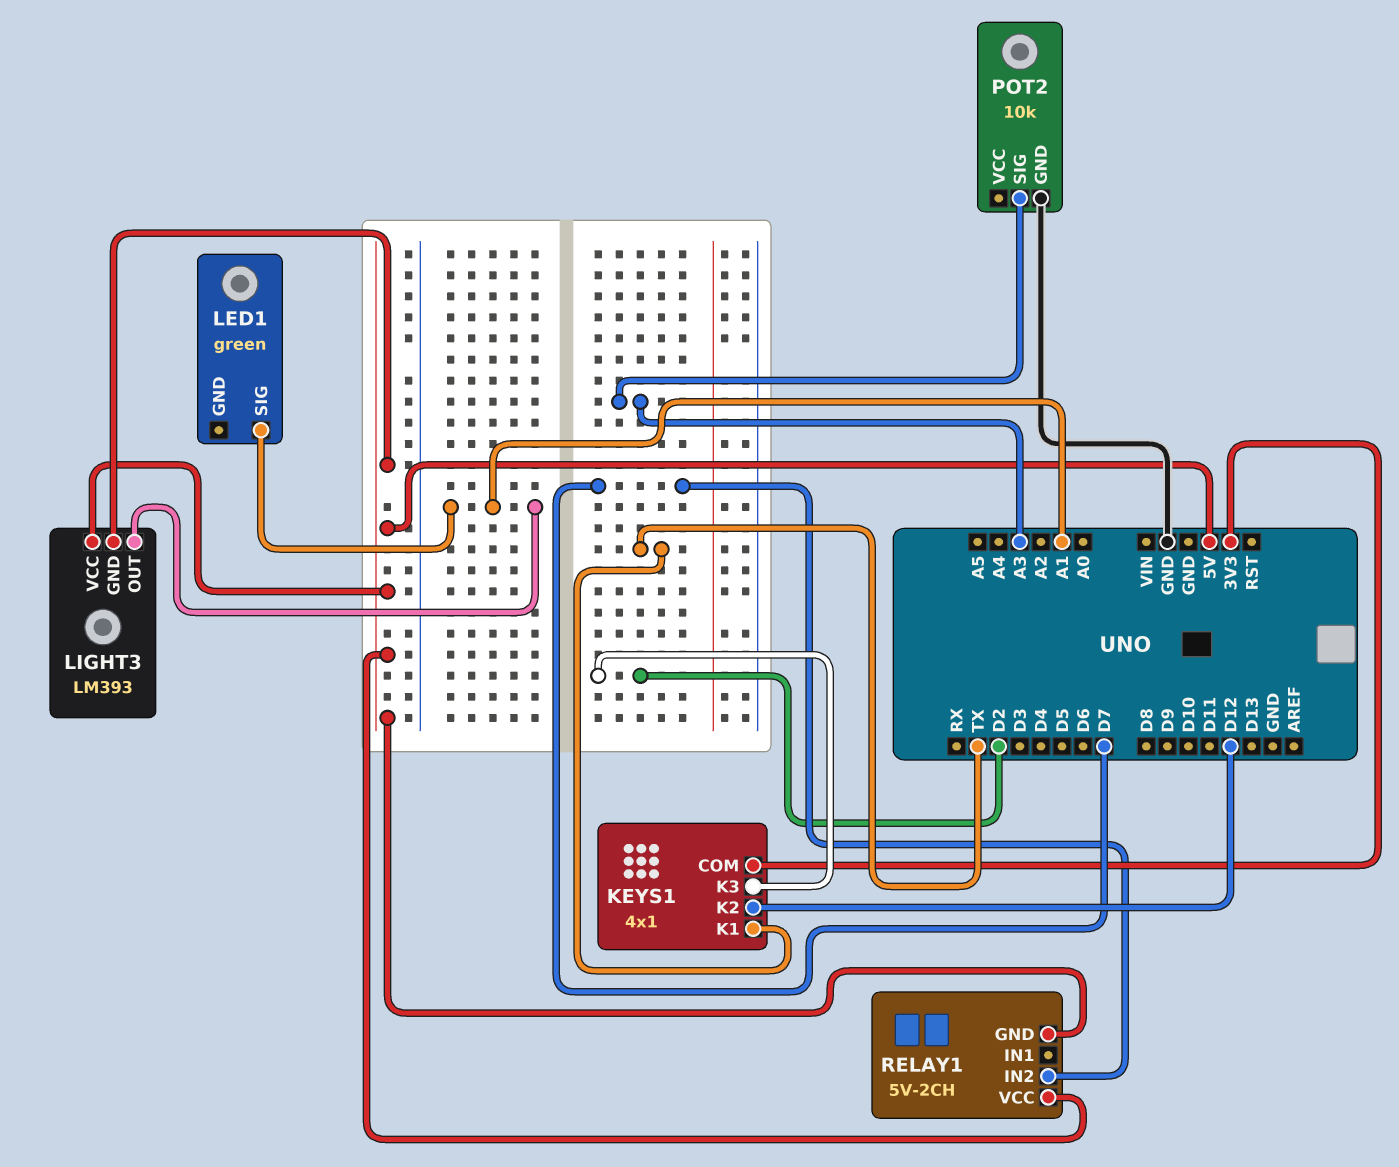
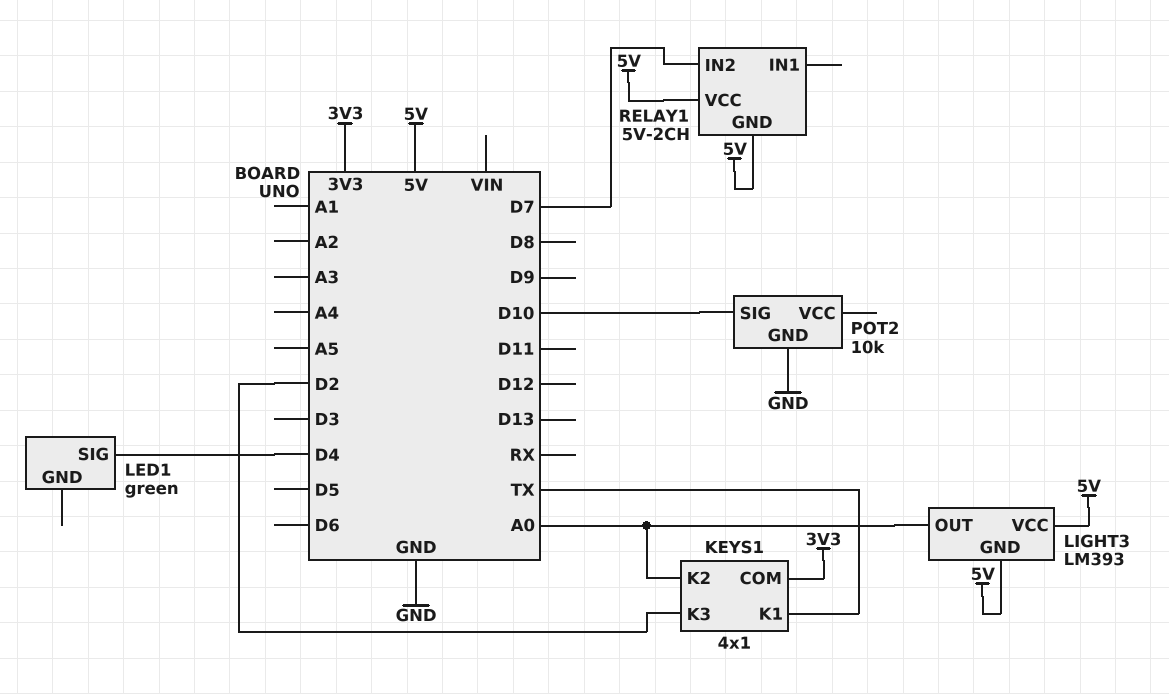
KEYS1 pin K2: D12 -> A0
LED1 pin SIG: A1 -> D4
LIGHT3 pin OUT: A1 -> A0
POT2 pin SIG: A3 -> D10

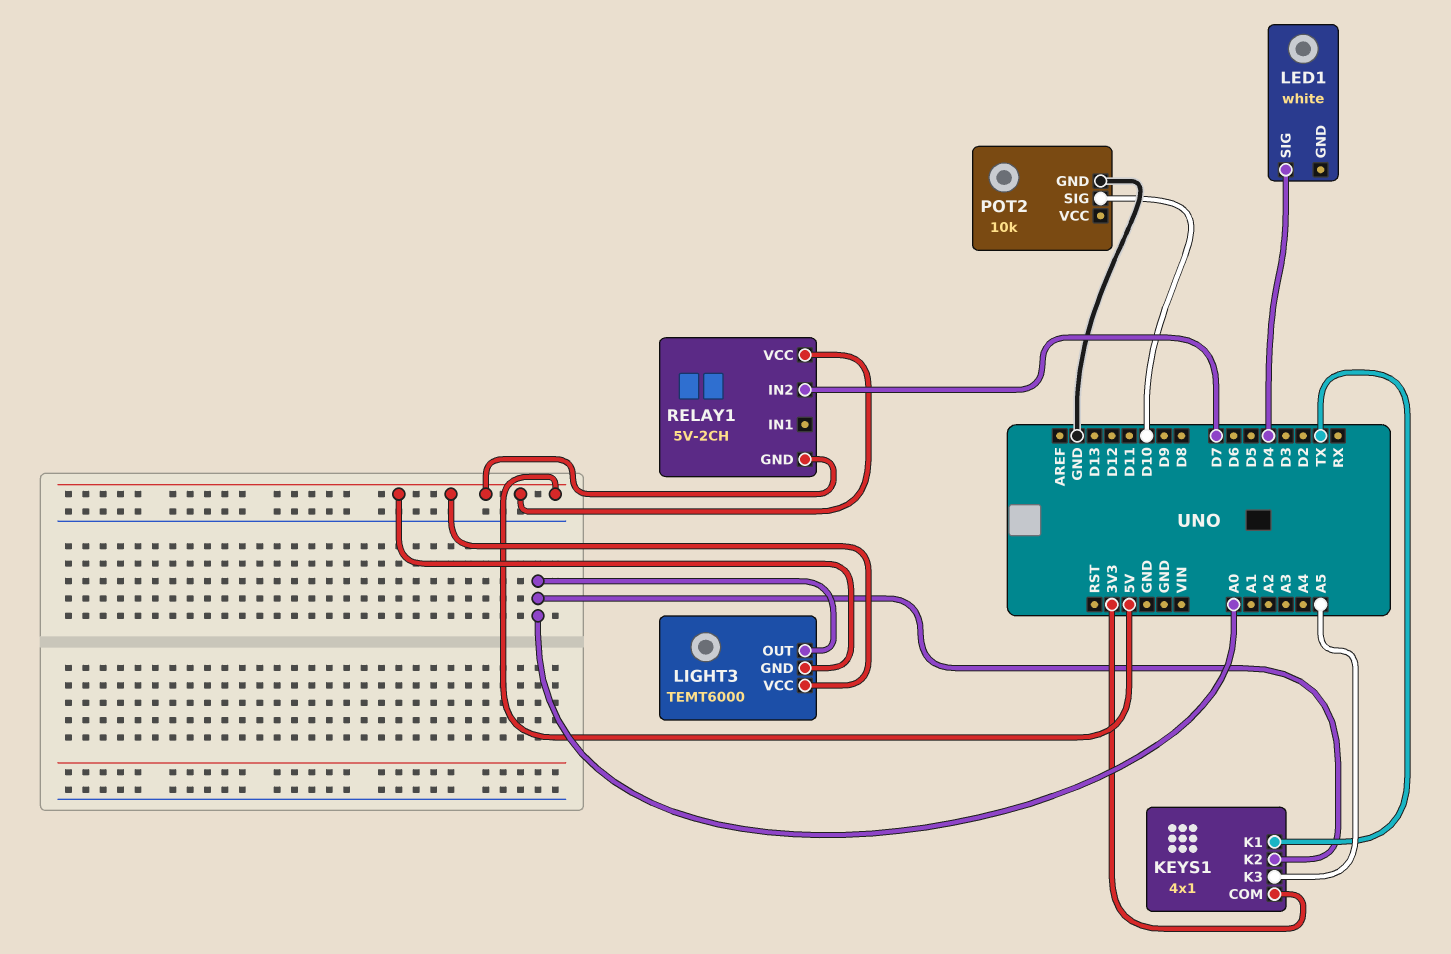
KEYS1 pin K3: D2 -> A5
LED1: green -> white
LIGHT3: LM393 -> TEMT6000

